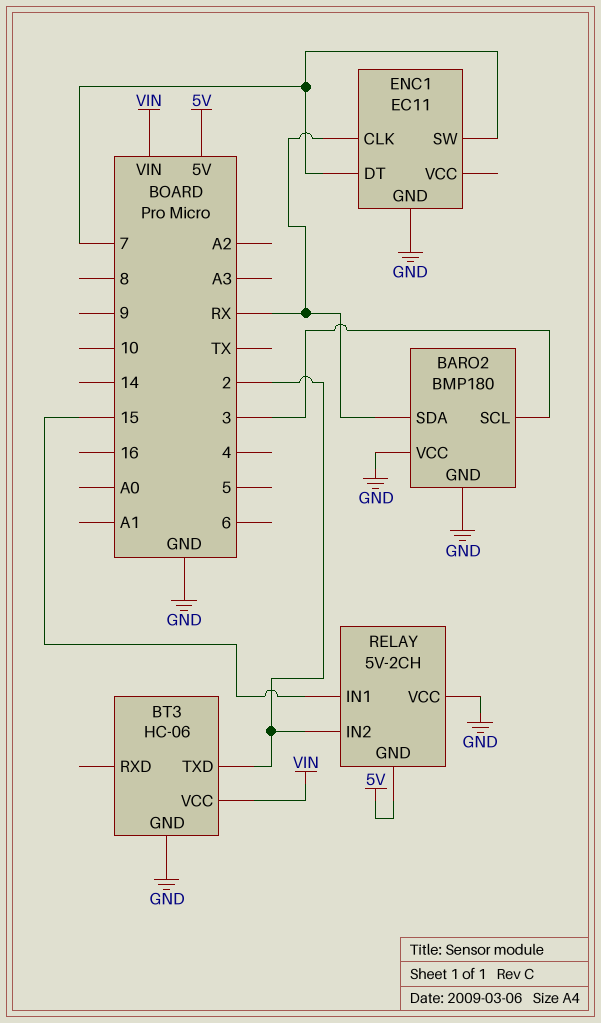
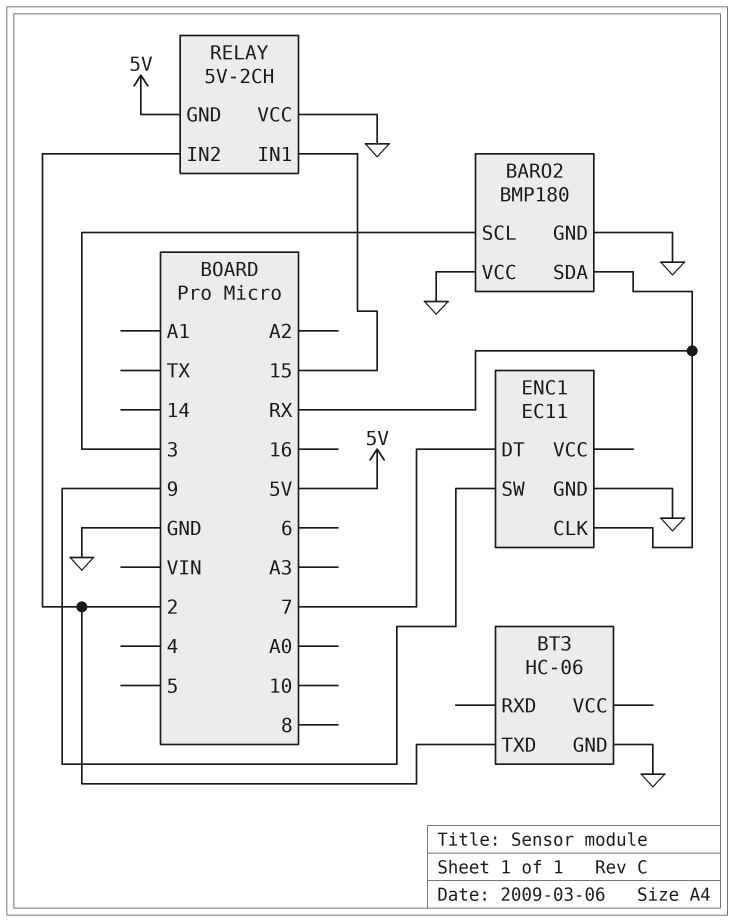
BT3 pin VCC: VIN -> none
ENC1 pin SW: 7 -> 9

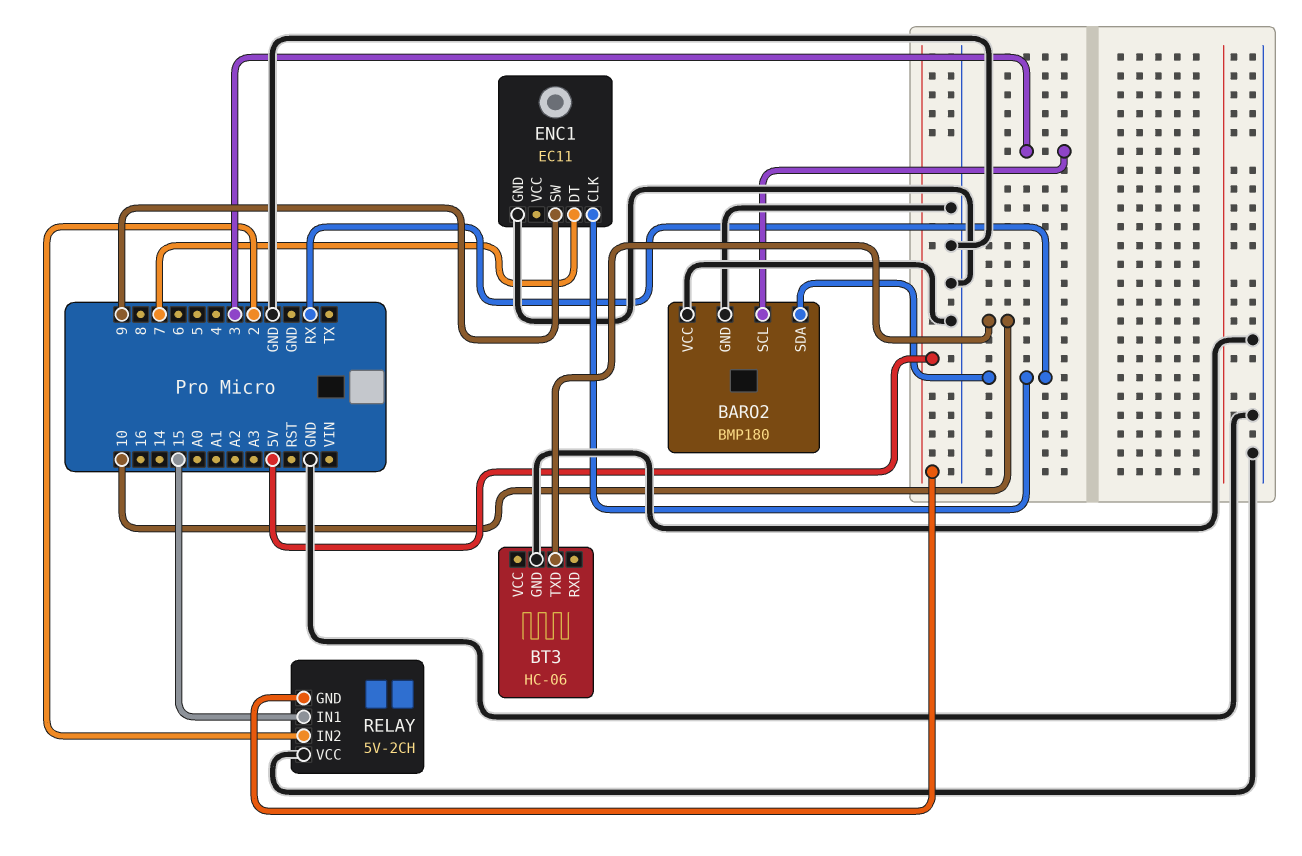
BT3 pin TXD: 2 -> 10

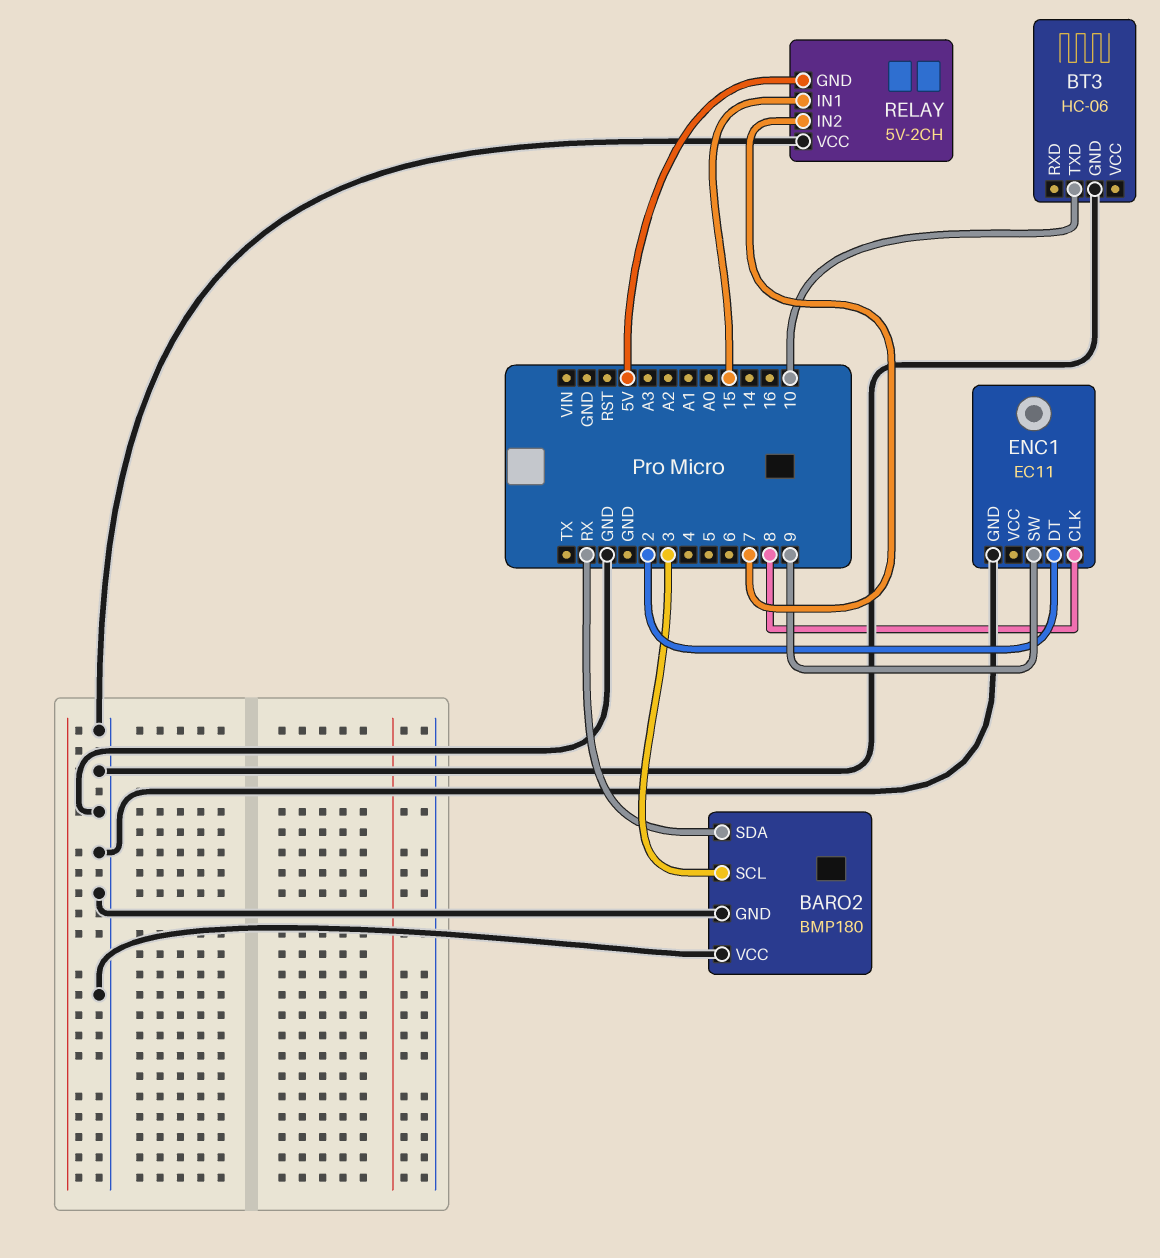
ENC1 pin CLK: RX -> 8
ENC1 pin DT: 7 -> 2
RELAY pin IN2: 2 -> 7

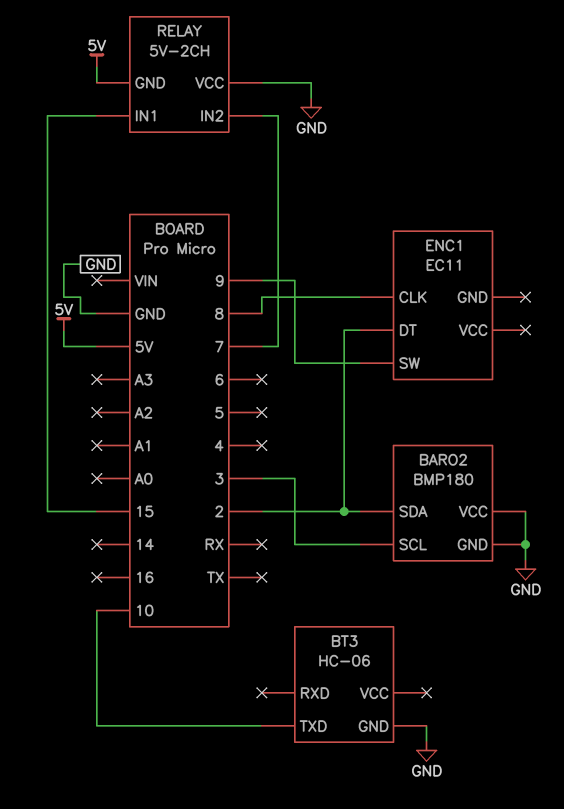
BARO2 pin SDA: RX -> 2
ENC1 pin GND: GND -> none

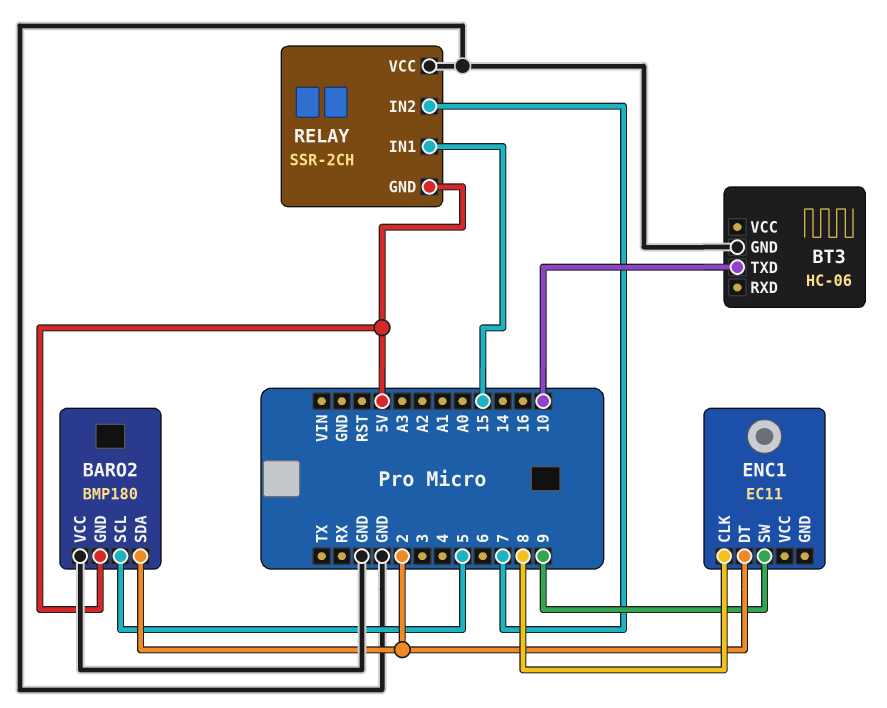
BARO2 pin GND: GND -> 5V
BARO2 pin SCL: 3 -> 5
RELAY: 5V-2CH -> SSR-2CH

